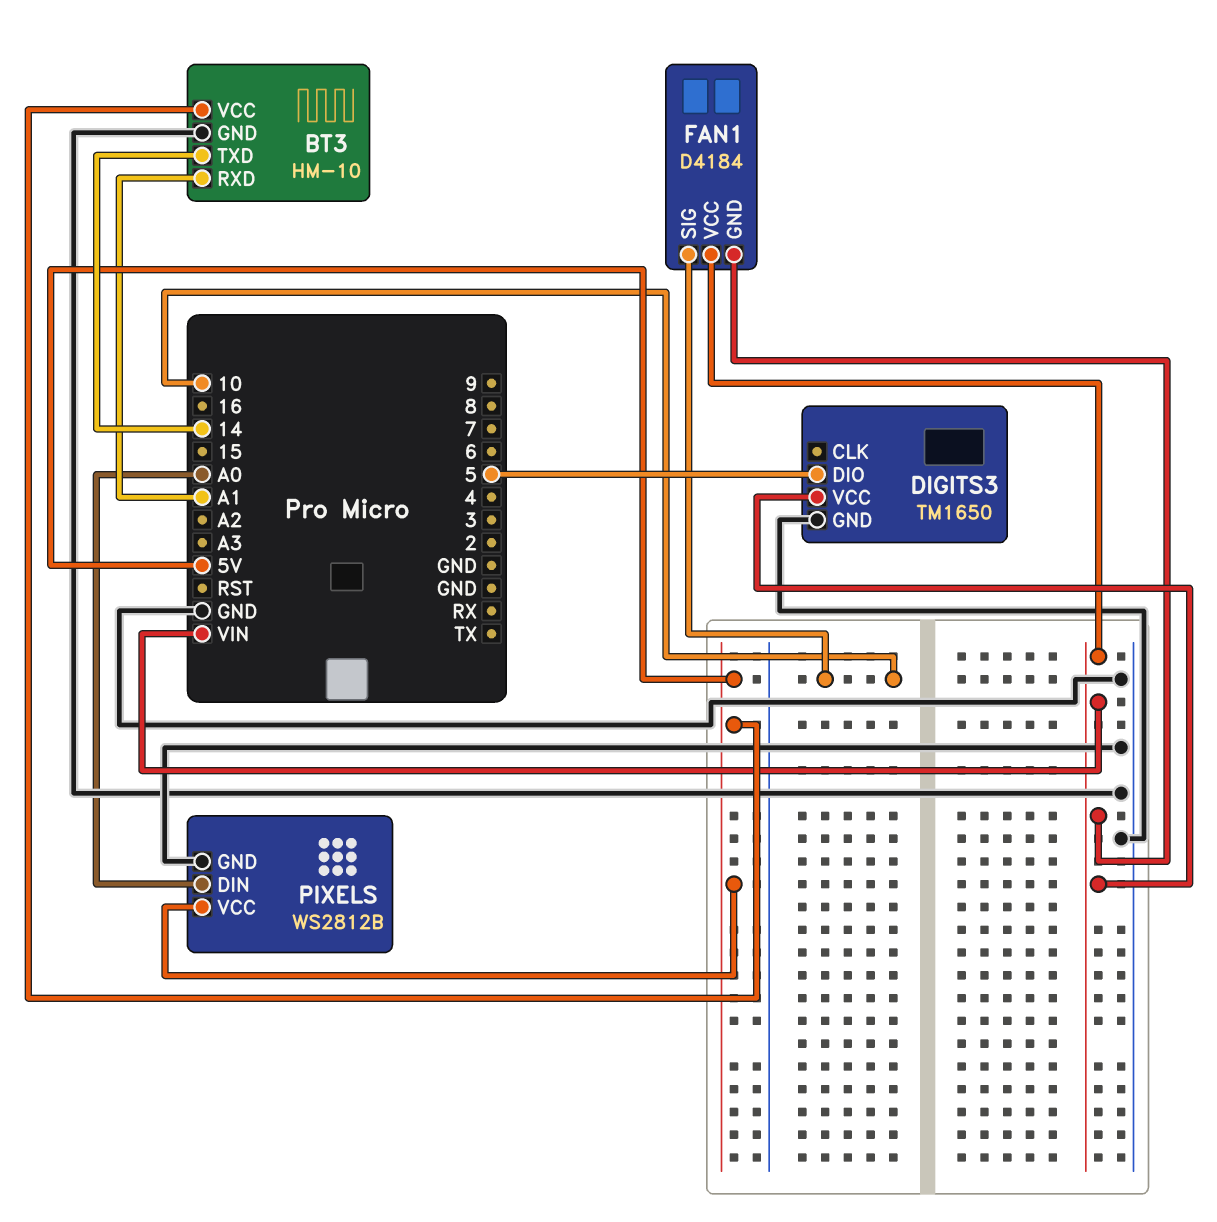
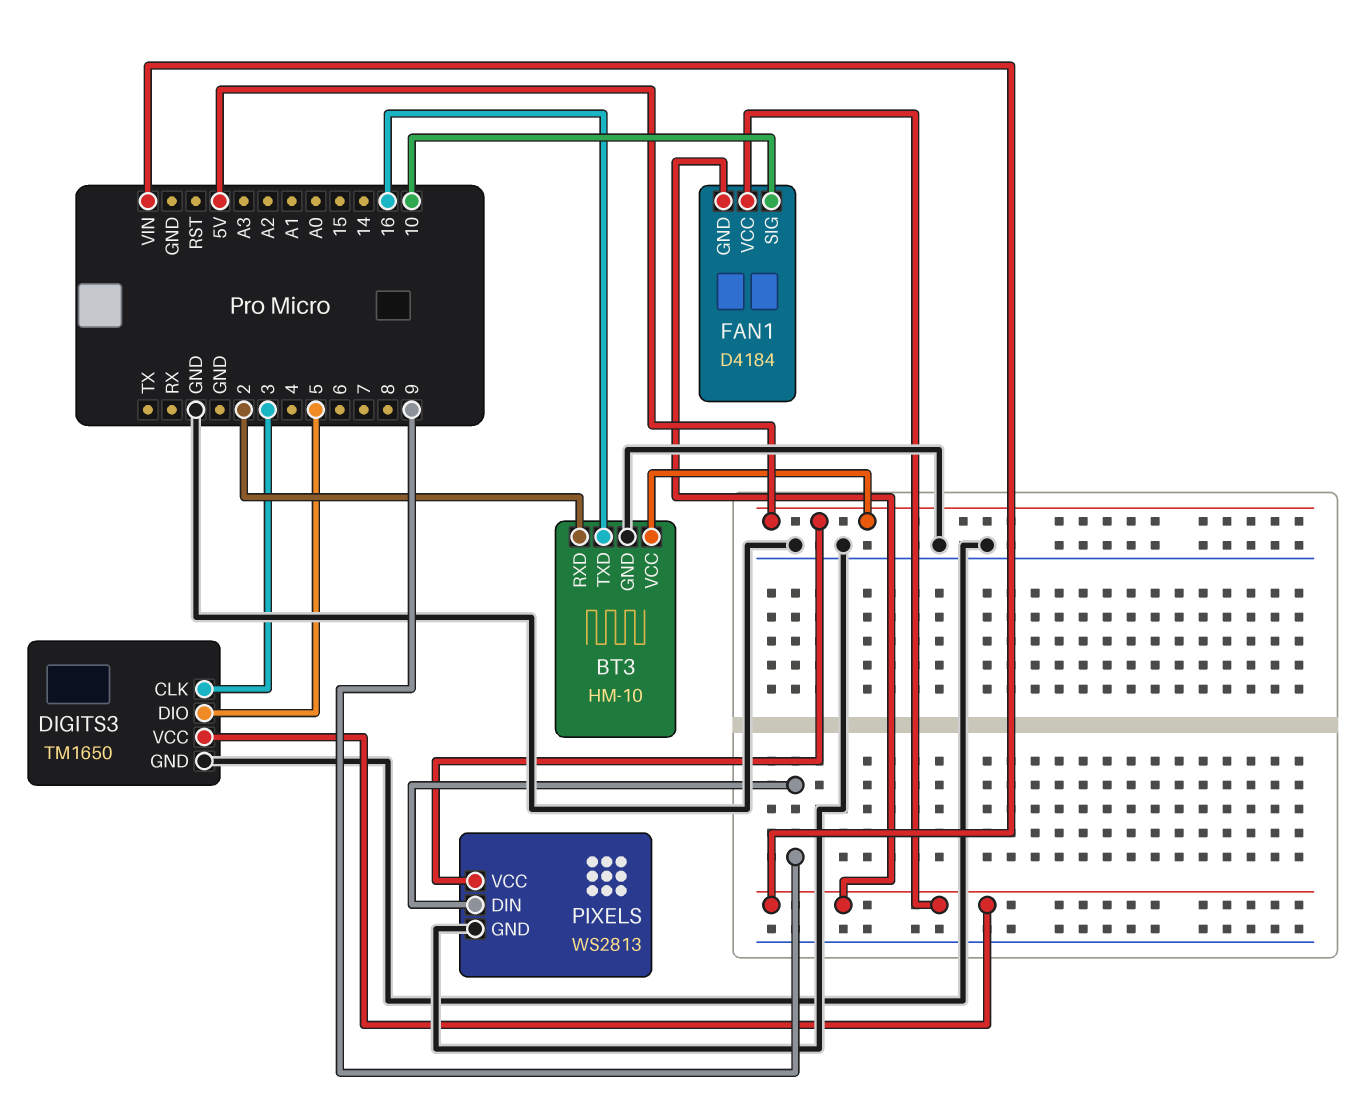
BT3 pin RXD: A1 -> 2
BT3 pin TXD: 14 -> 16
DIGITS3 pin CLK: none -> 3
PIXELS: WS2812B -> WS2813
PIXELS pin DIN: A0 -> 9

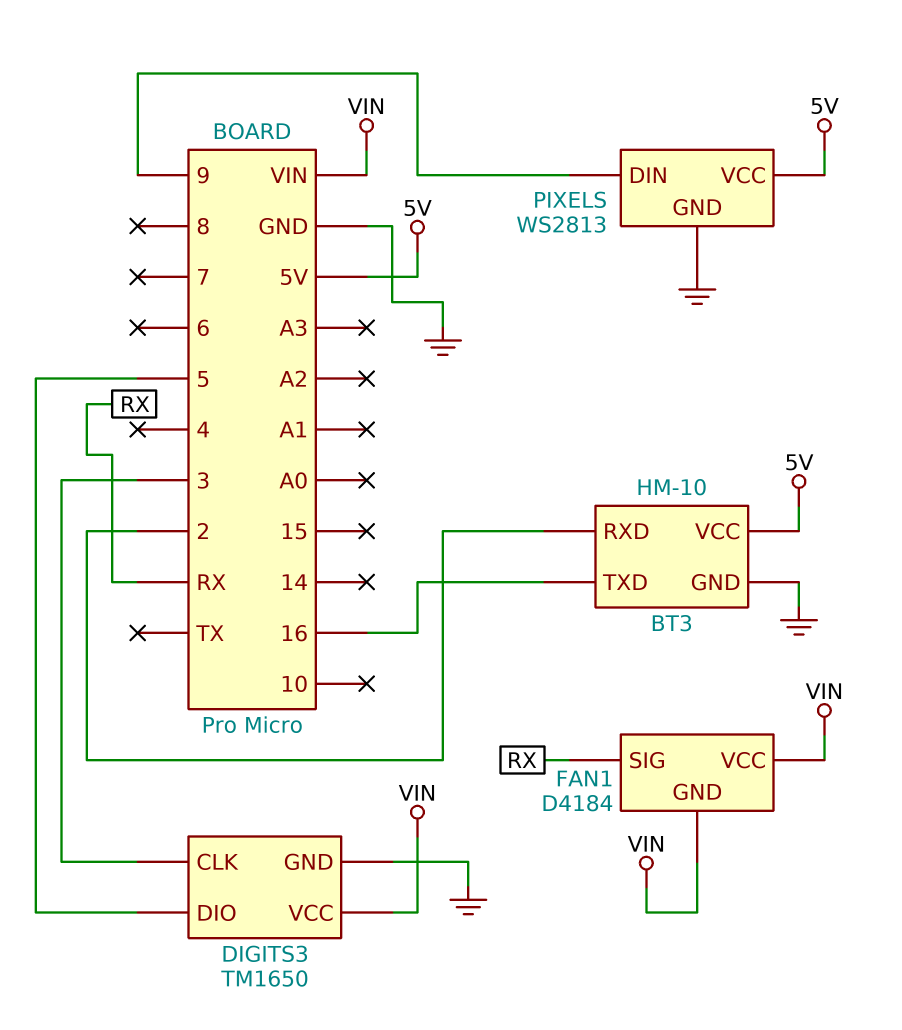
FAN1 pin SIG: 10 -> RX

